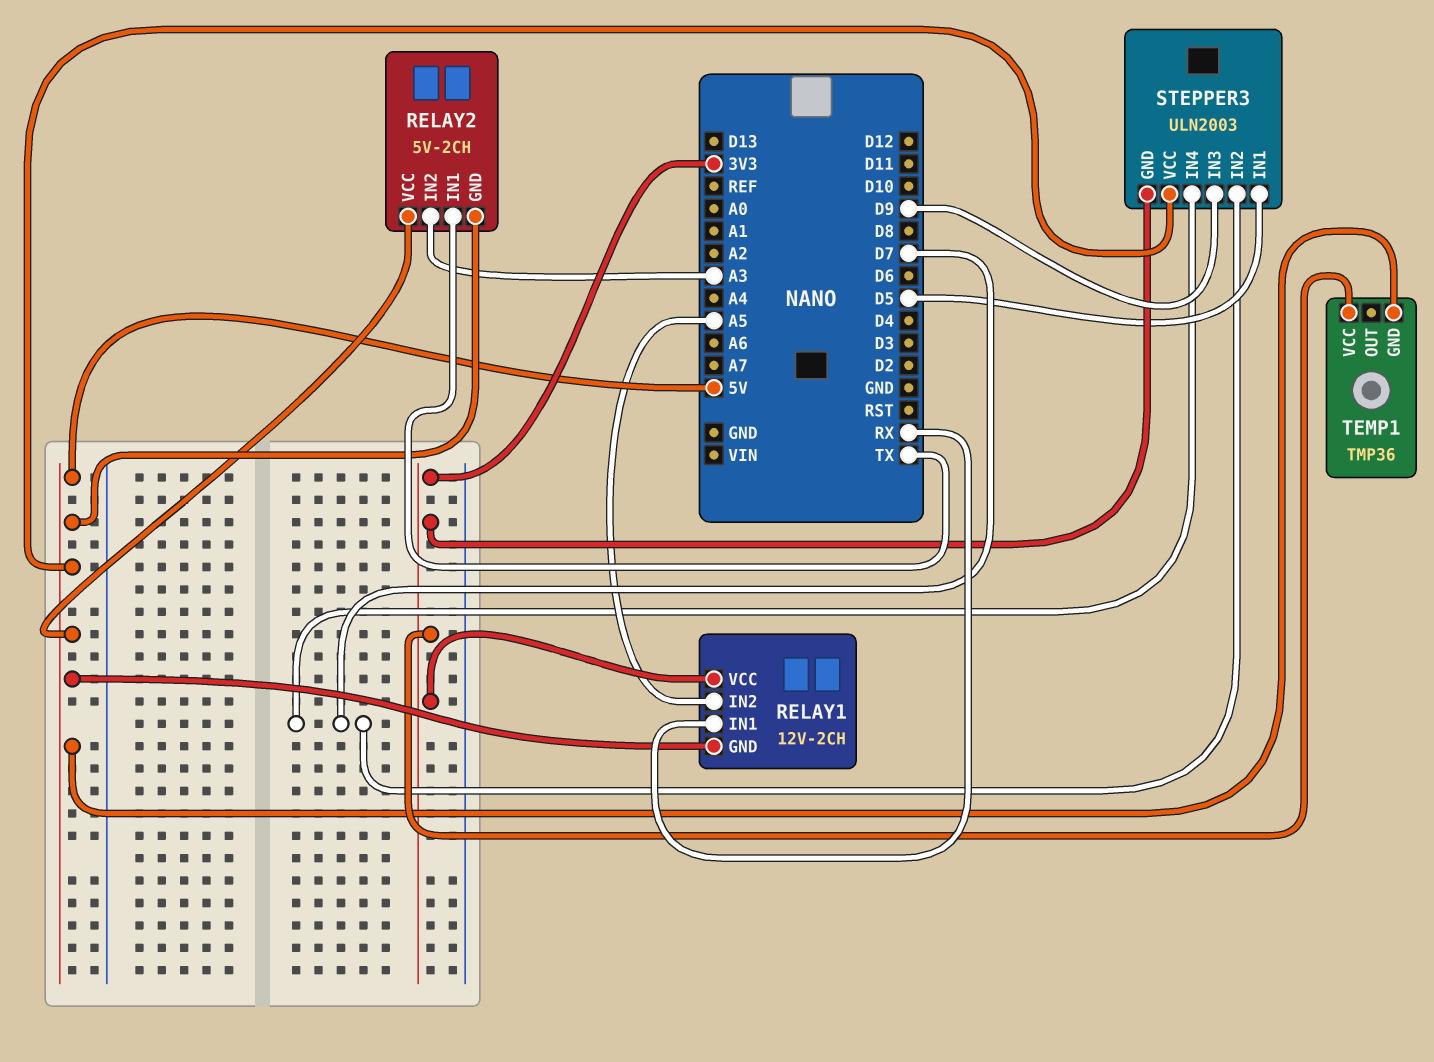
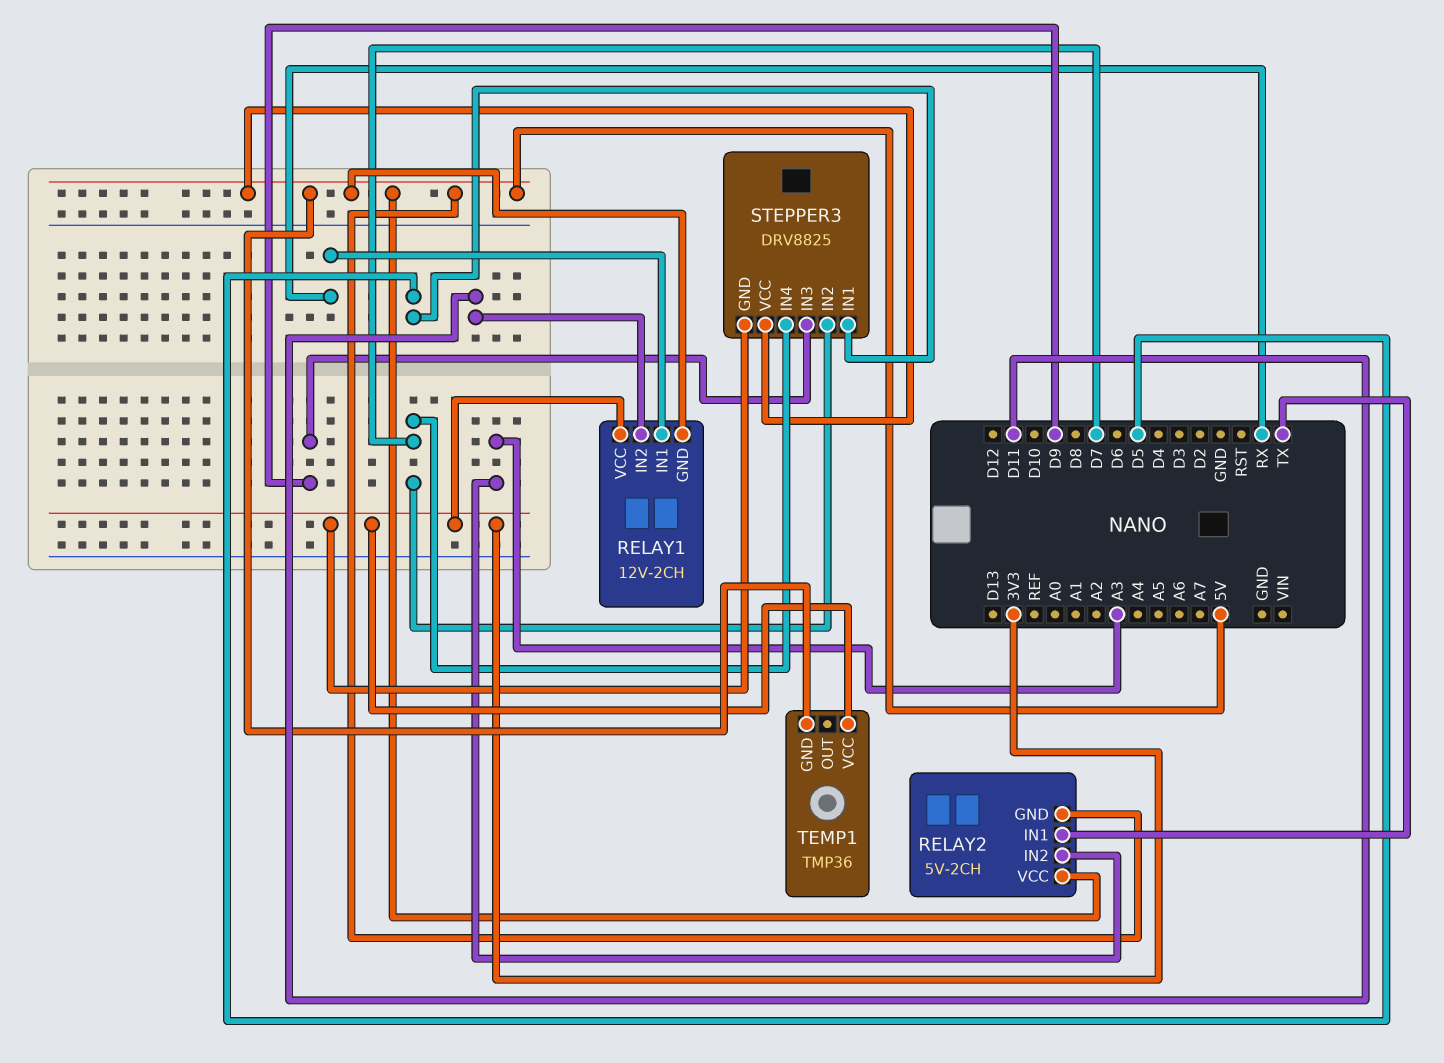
RELAY1 pin IN2: A5 -> D11
STEPPER3: ULN2003 -> DRV8825

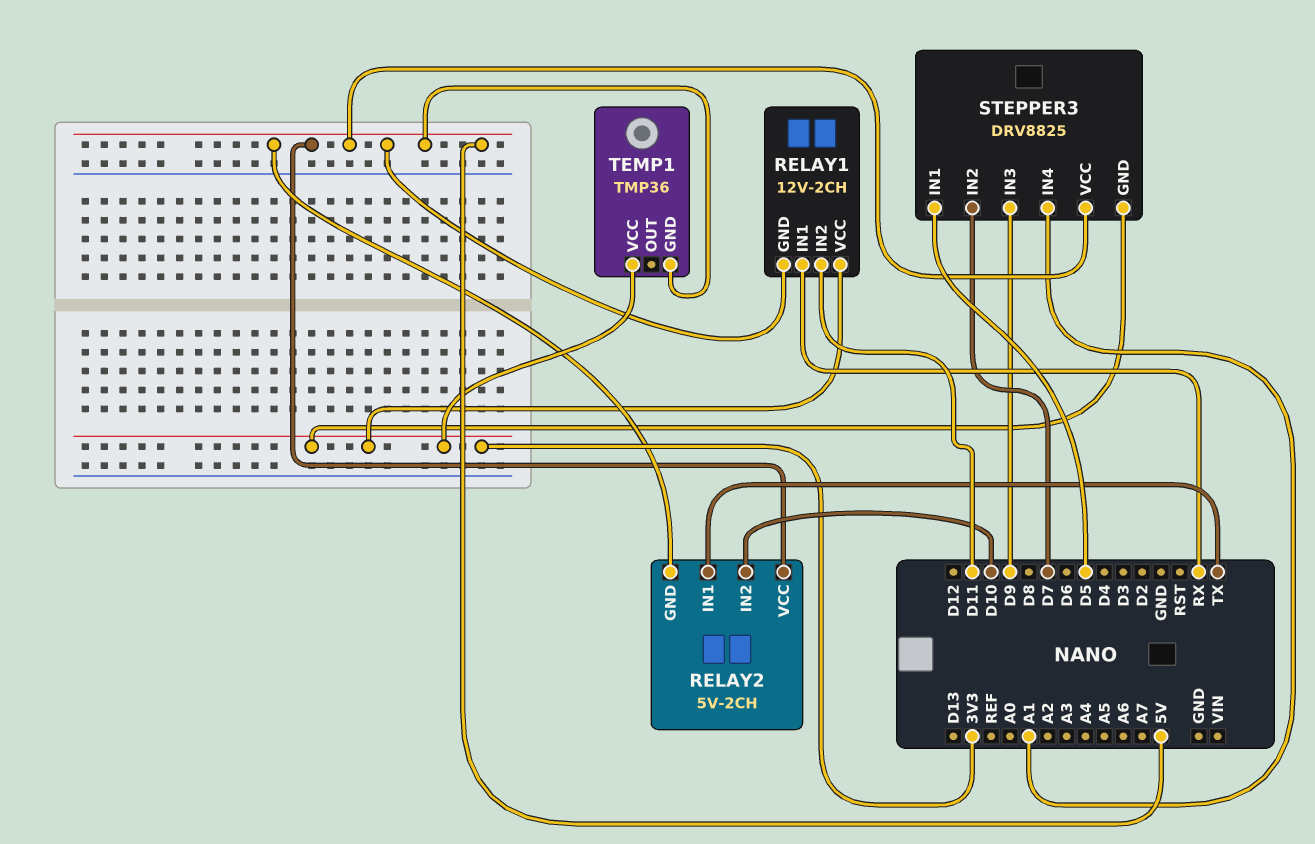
RELAY2 pin IN2: A3 -> D10
STEPPER3 pin IN4: D7 -> A1

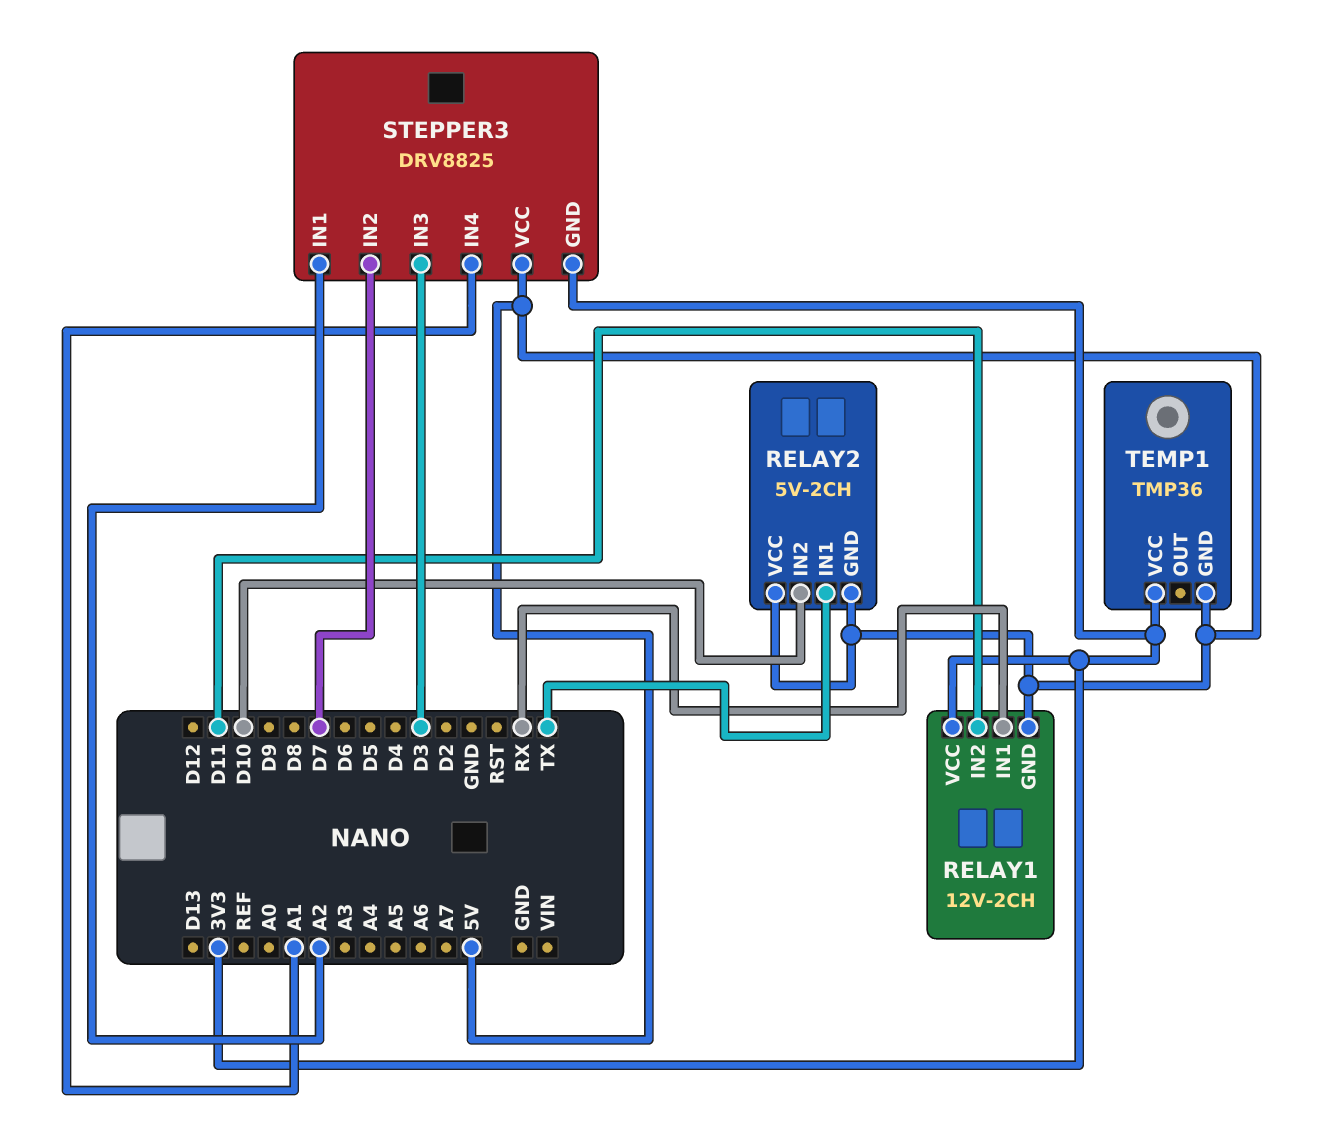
STEPPER3 pin IN1: D5 -> A2
STEPPER3 pin IN3: D9 -> D3

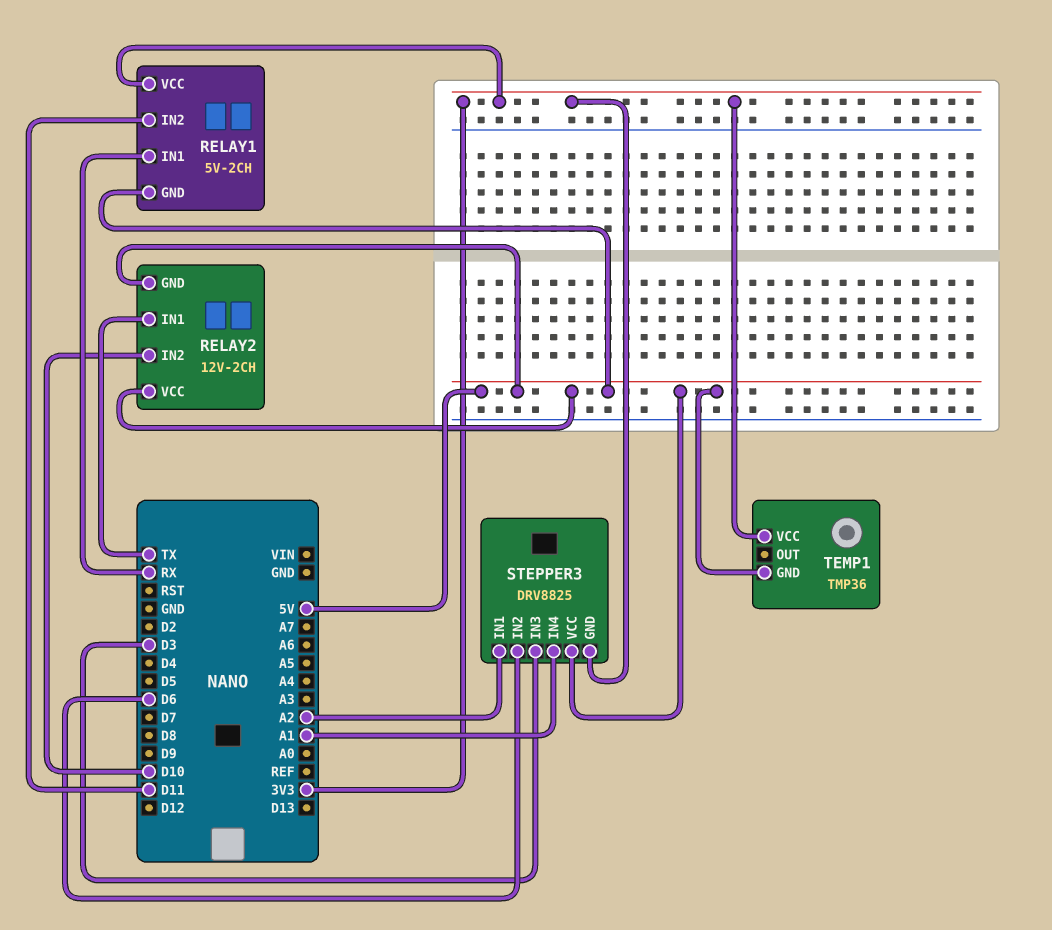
RELAY1: 12V-2CH -> 5V-2CH
RELAY2: 5V-2CH -> 12V-2CH
STEPPER3 pin IN2: D7 -> D6

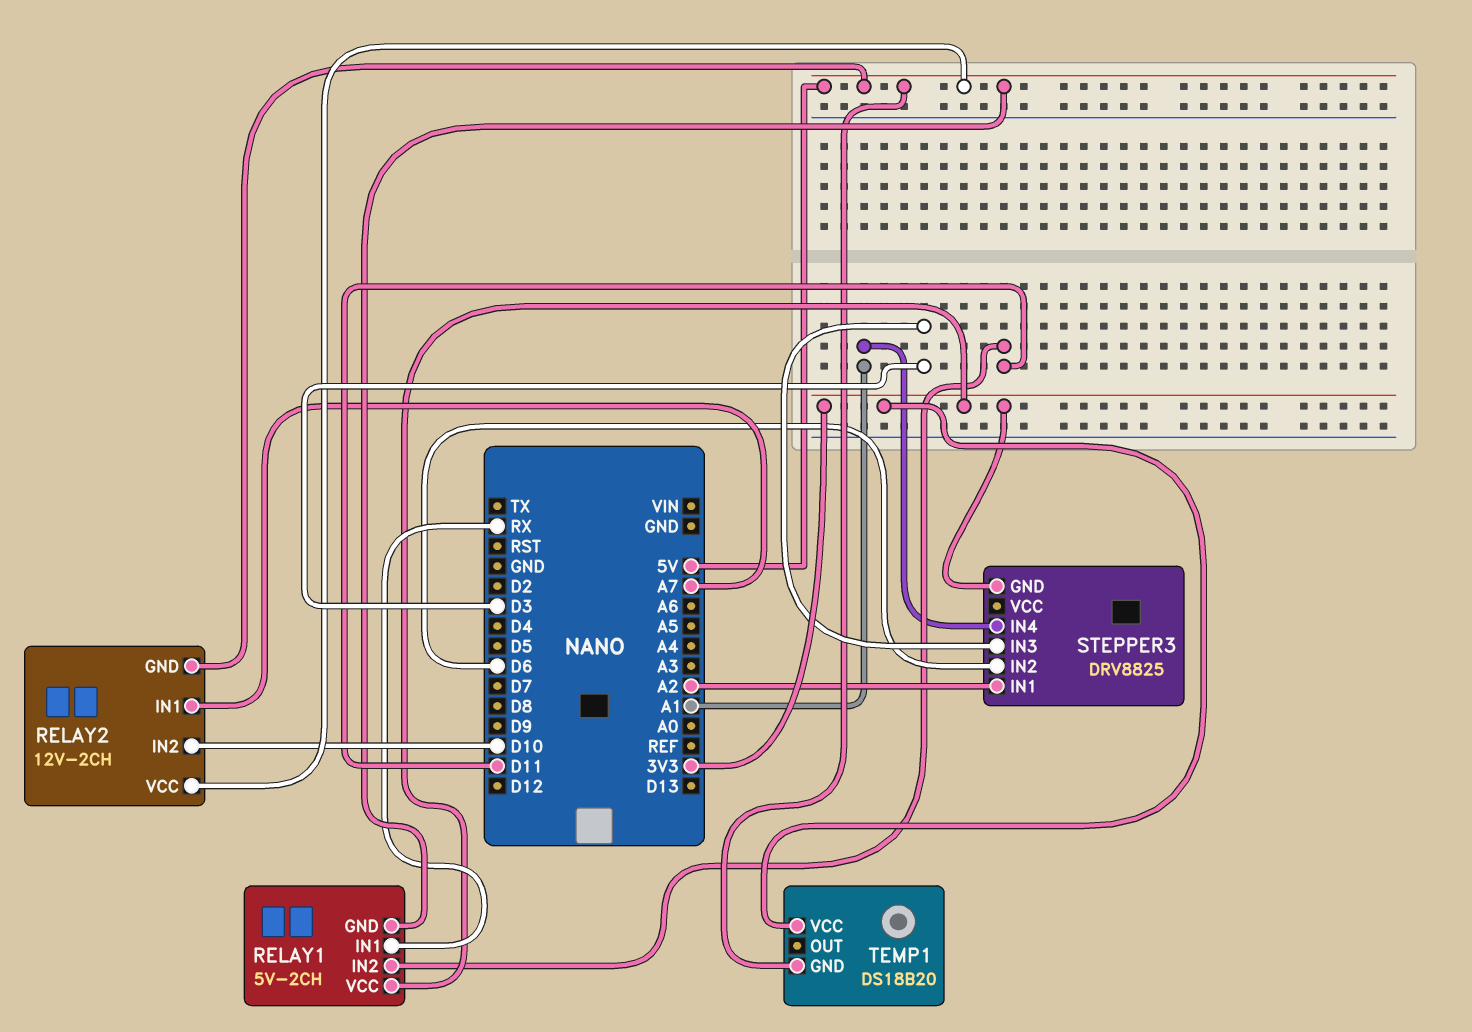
RELAY2 pin IN1: TX -> A7
STEPPER3 pin VCC: 5V -> none
TEMP1: TMP36 -> DS18B20

